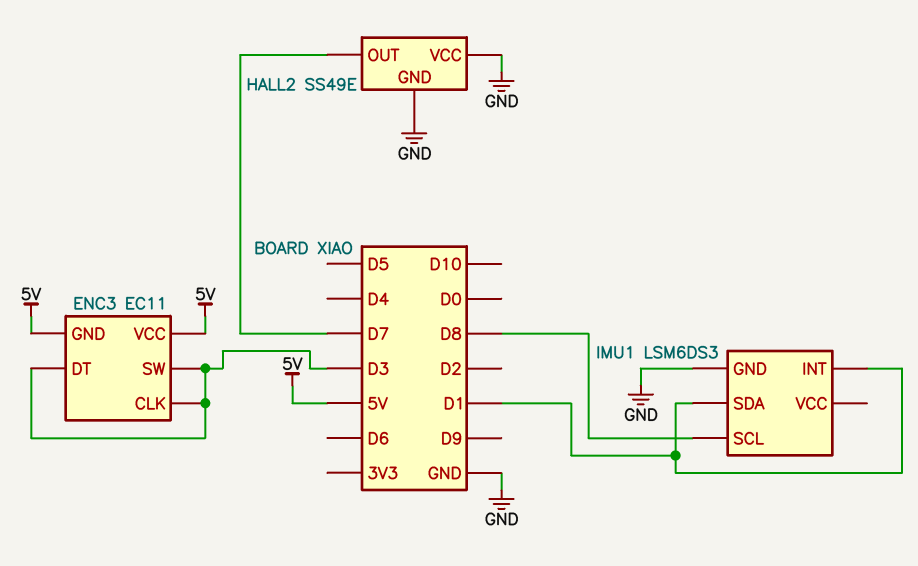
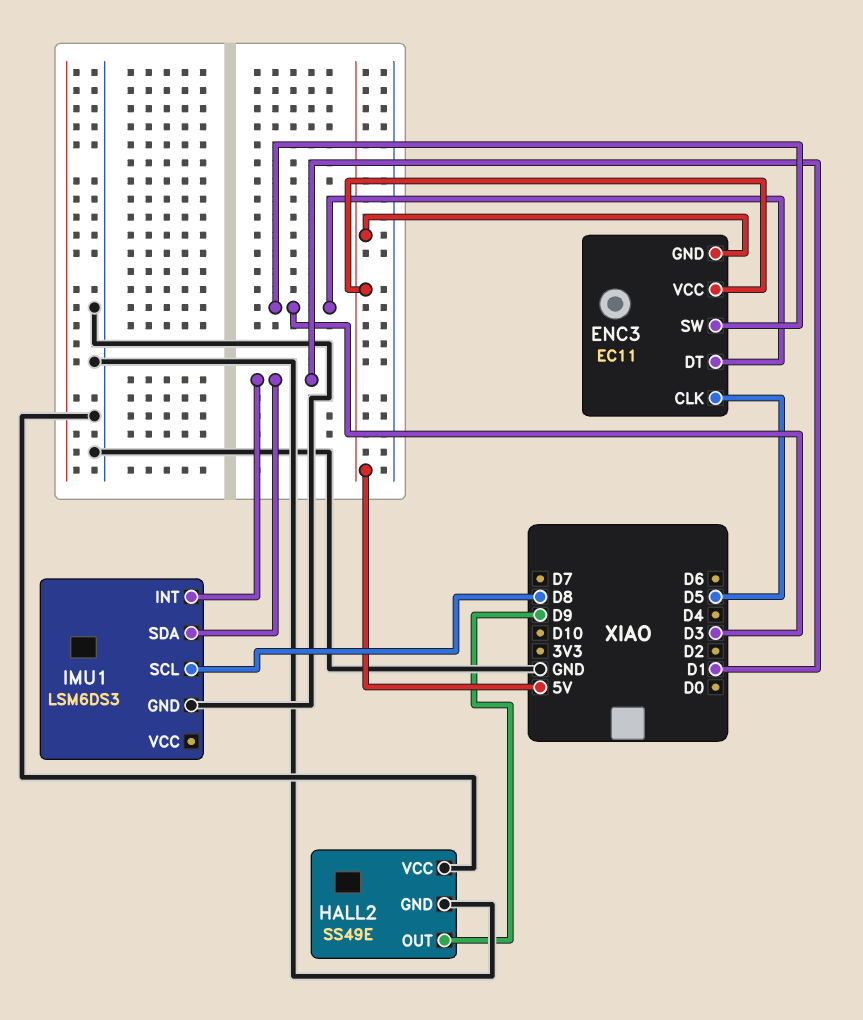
ENC3 pin CLK: D3 -> D5
HALL2 pin OUT: D7 -> D9

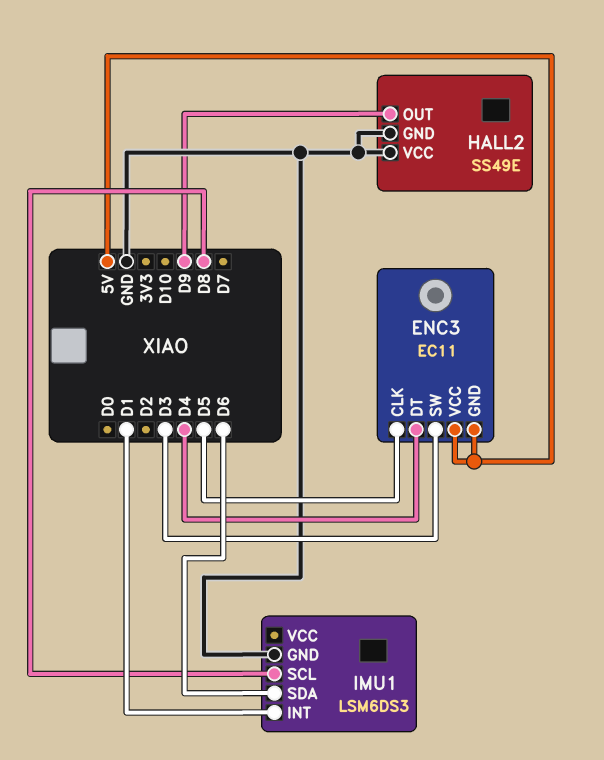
ENC3 pin DT: D3 -> D4
IMU1 pin SDA: D1 -> D6

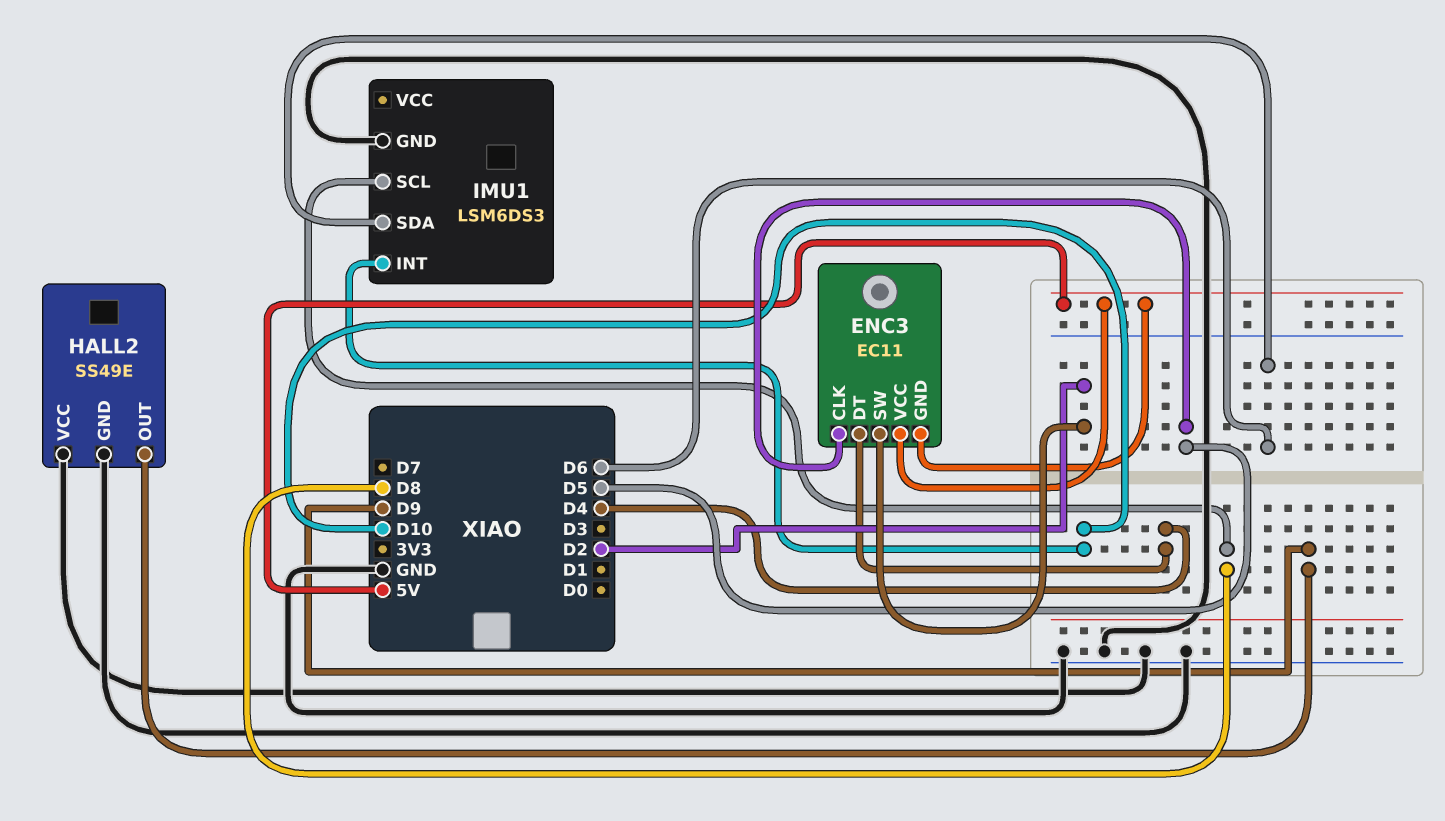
ENC3 pin SW: D3 -> D2
IMU1 pin INT: D1 -> D10

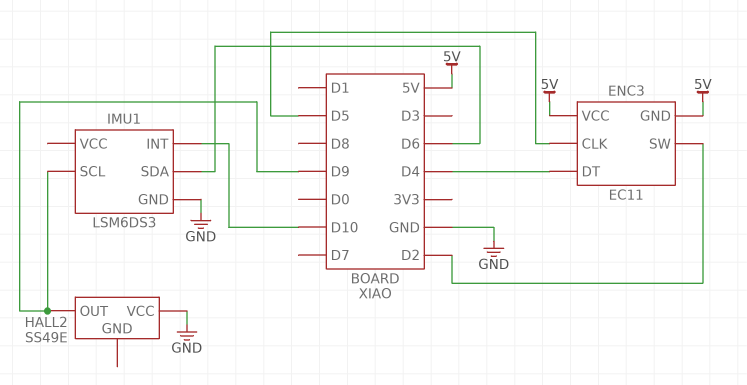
HALL2 pin GND: GND -> none
IMU1 pin SCL: D8 -> D9

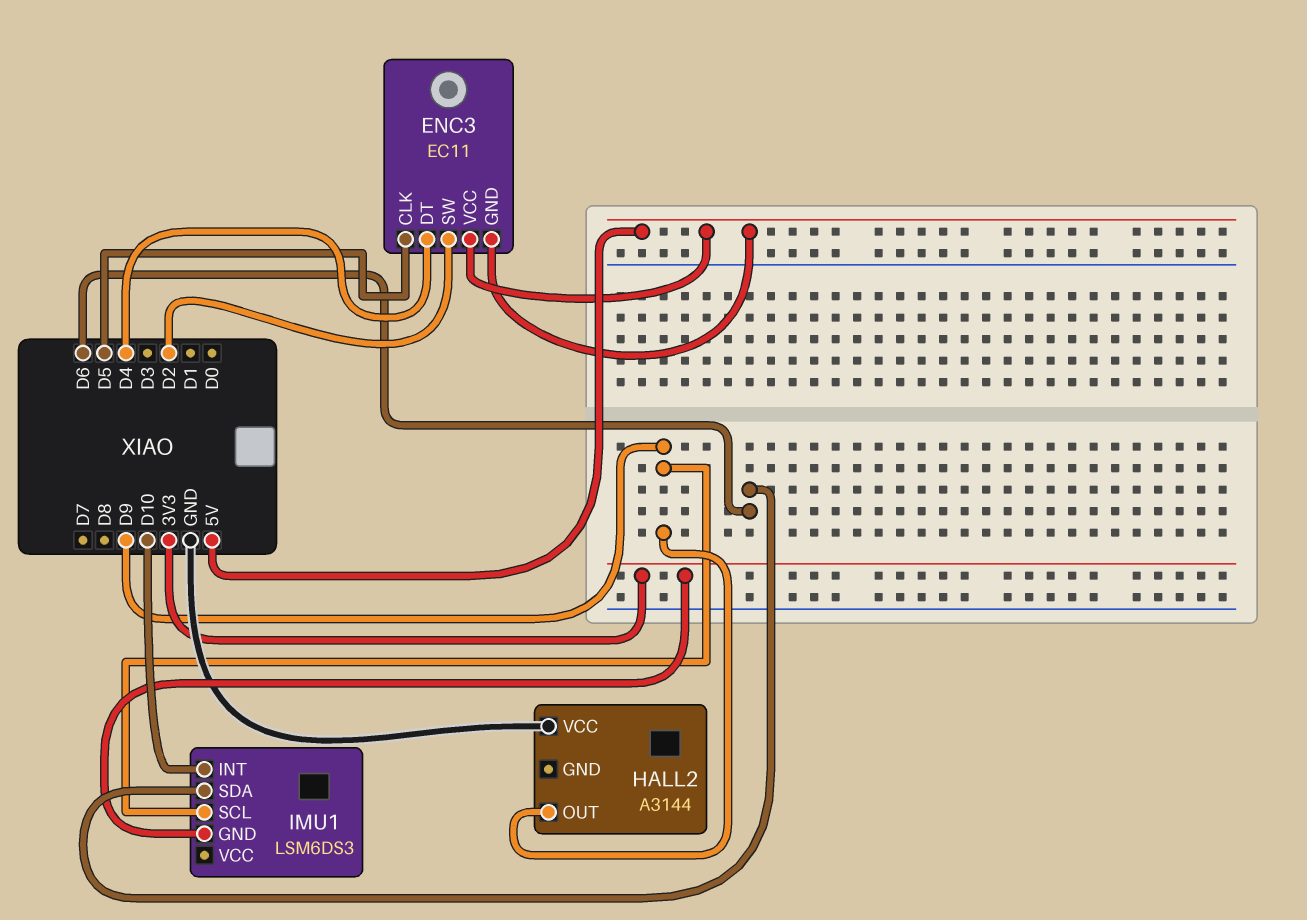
HALL2: SS49E -> A3144
IMU1 pin GND: GND -> 3V3

